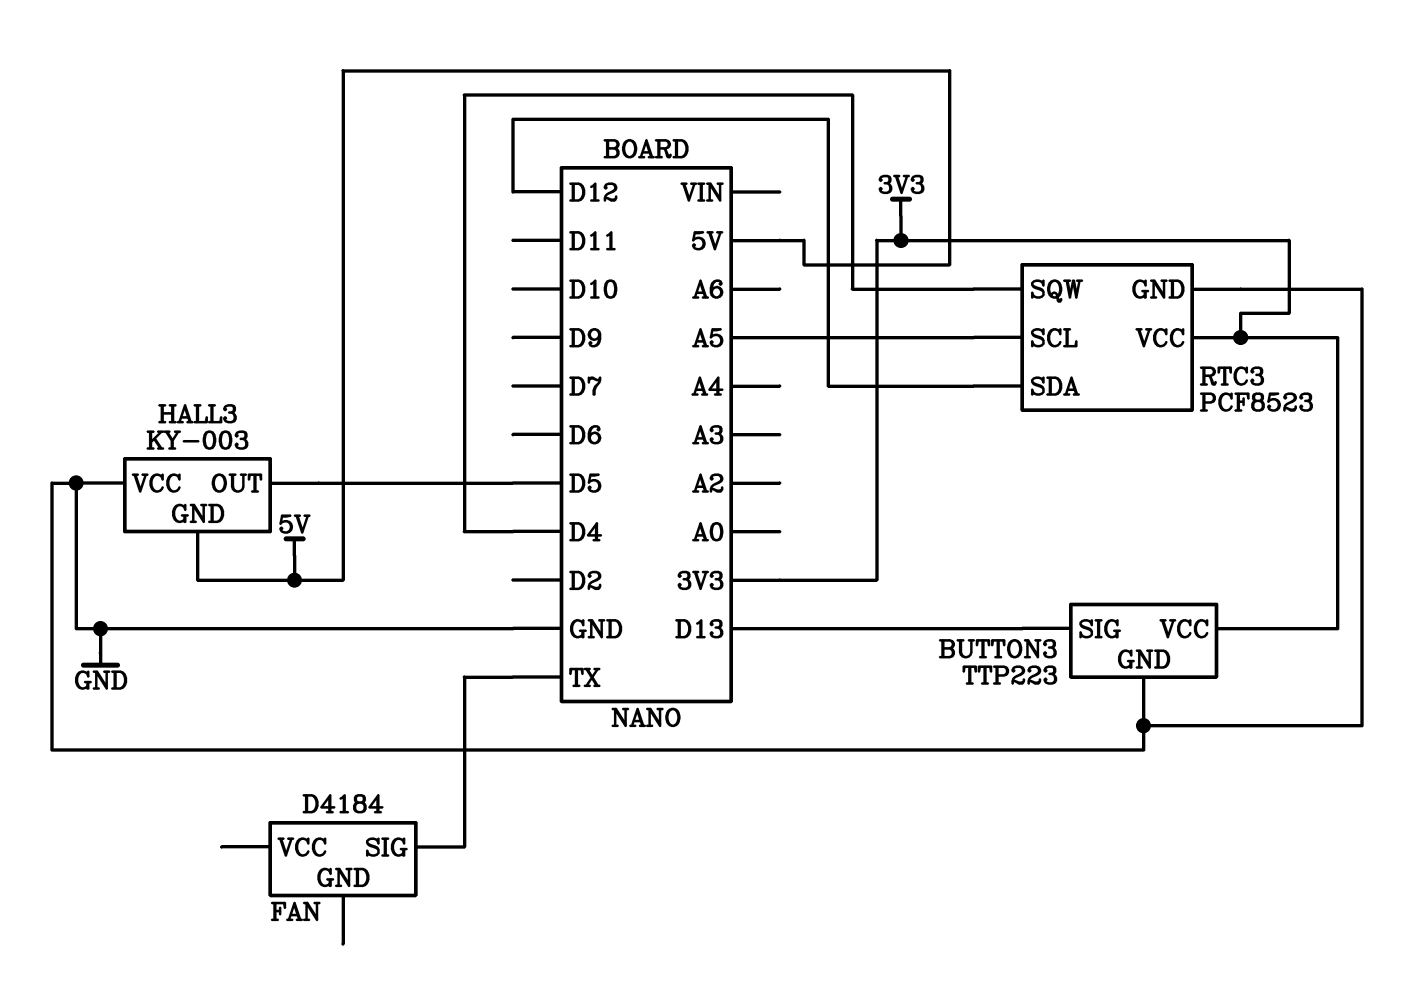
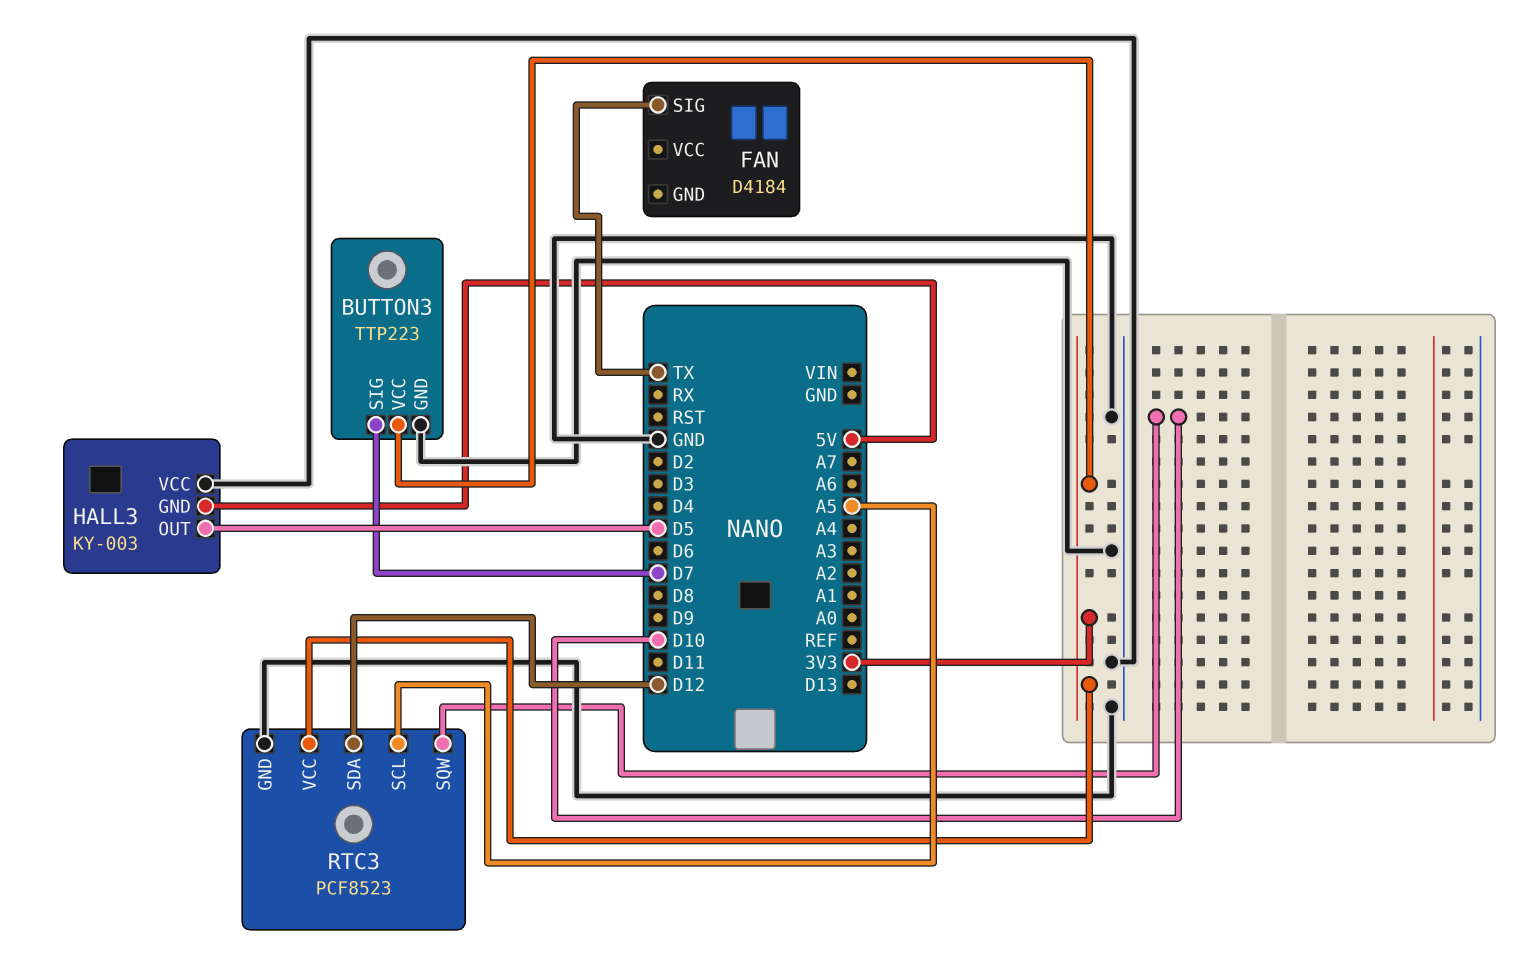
BUTTON3 pin SIG: D13 -> D7
RTC3 pin SQW: D4 -> D10

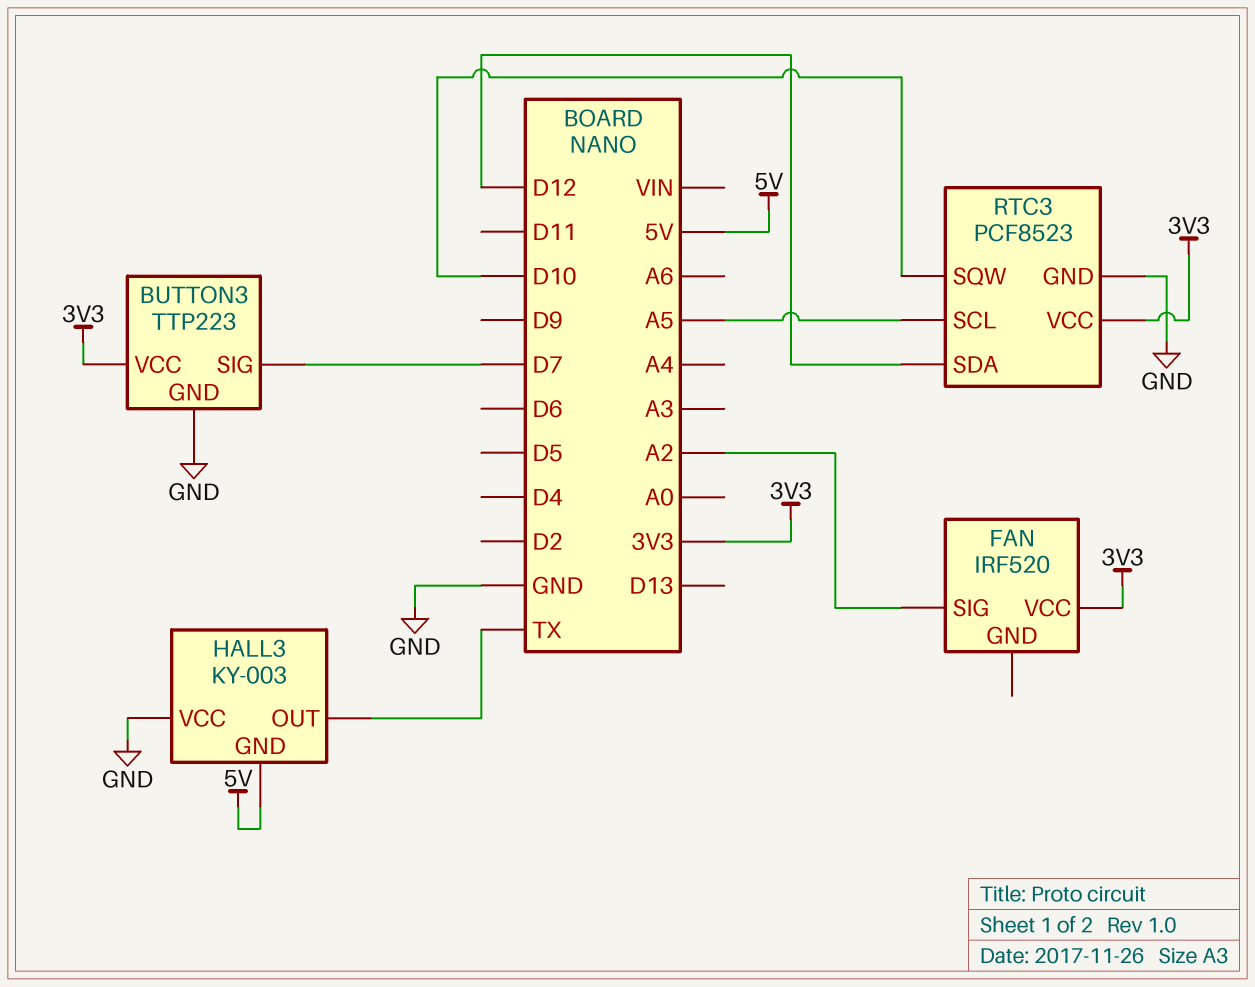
FAN: D4184 -> IRF520
FAN pin SIG: TX -> A2
FAN pin VCC: none -> 3V3
HALL3 pin OUT: D5 -> TX

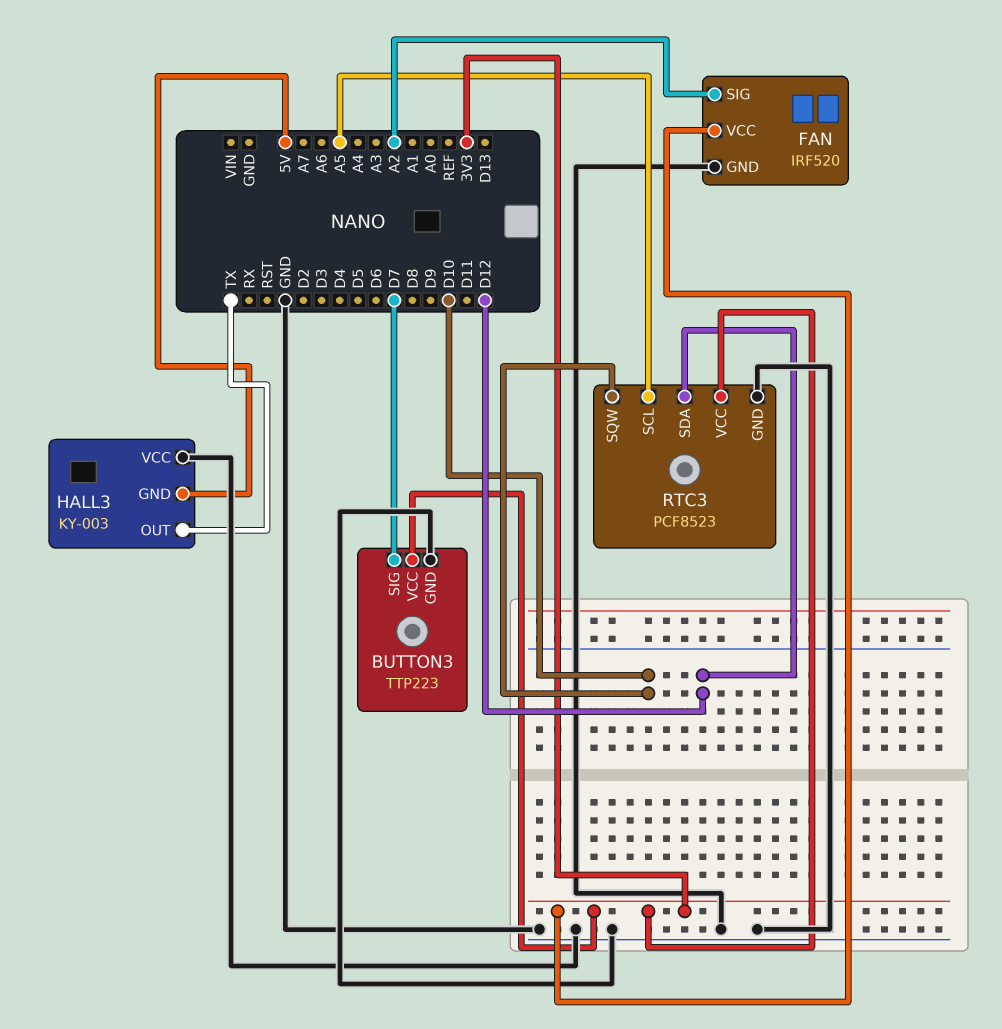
FAN pin GND: none -> GND

